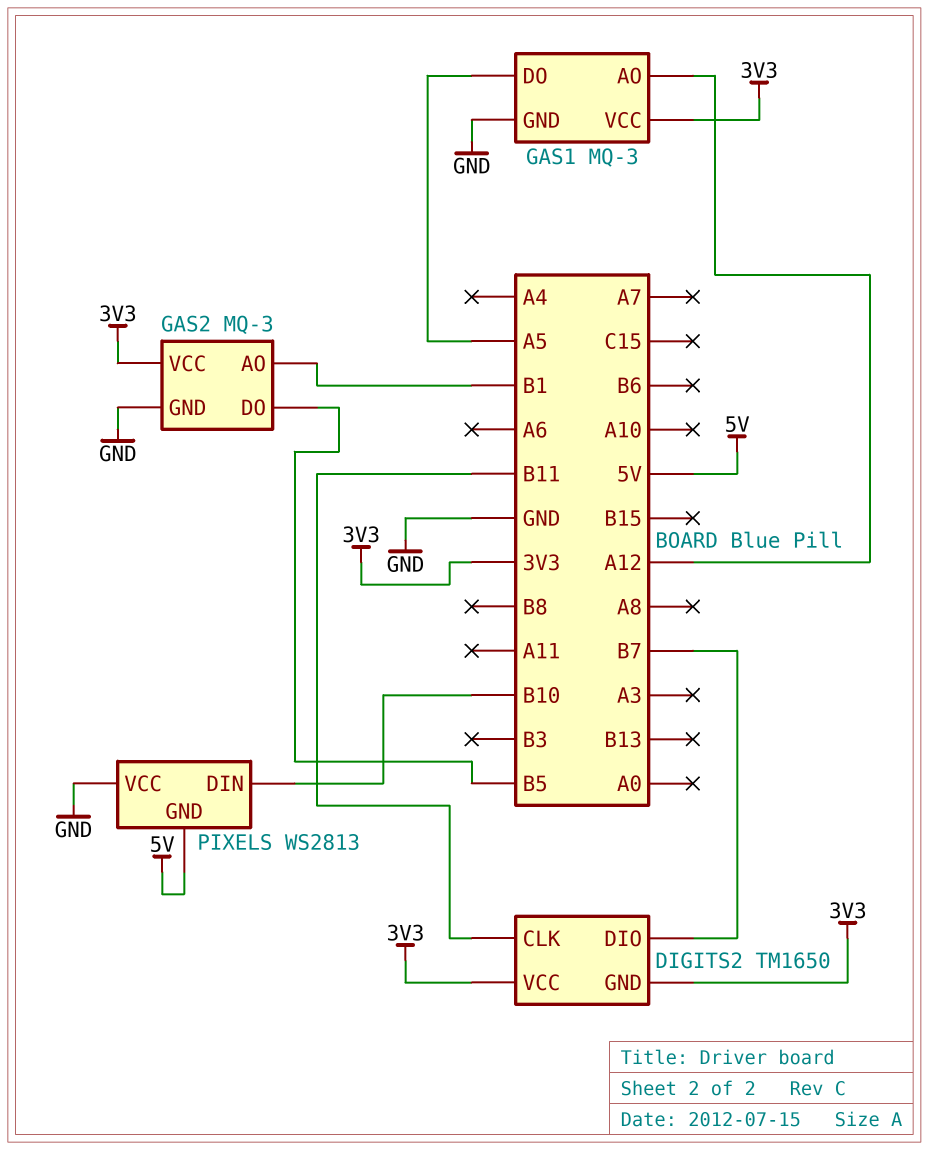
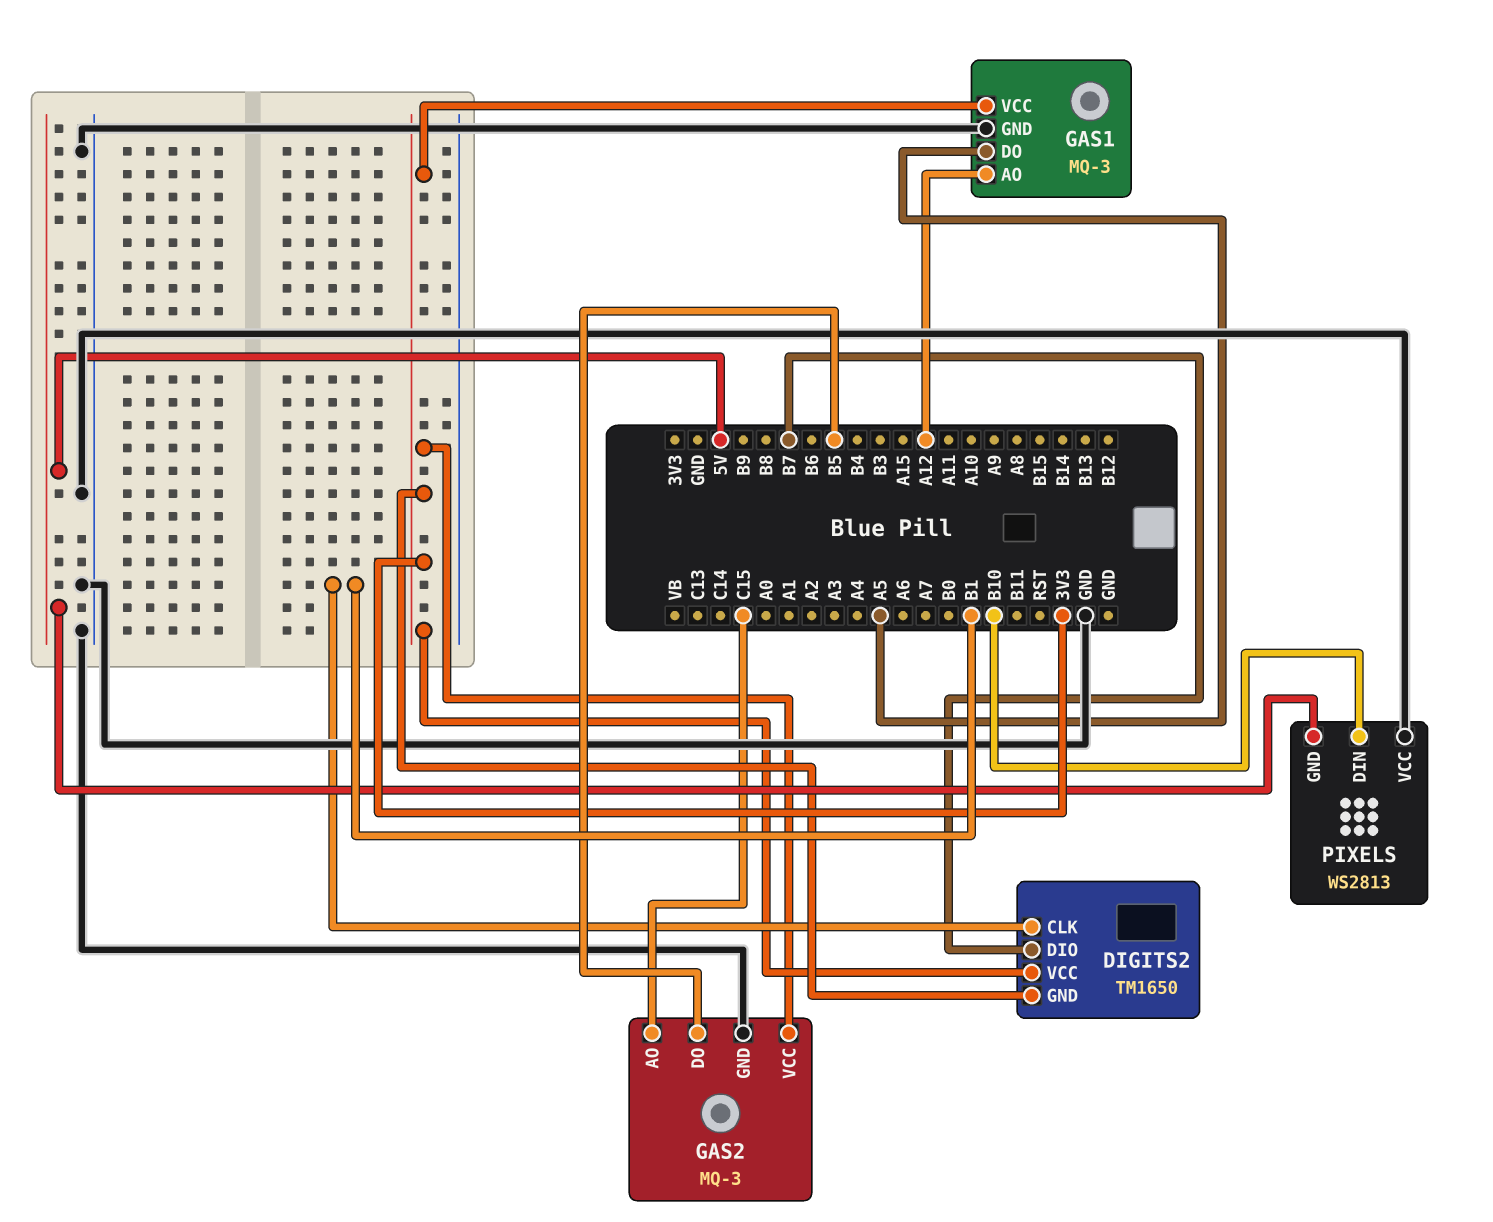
DIGITS2 pin CLK: B11 -> B1
GAS2 pin AO: B1 -> C15

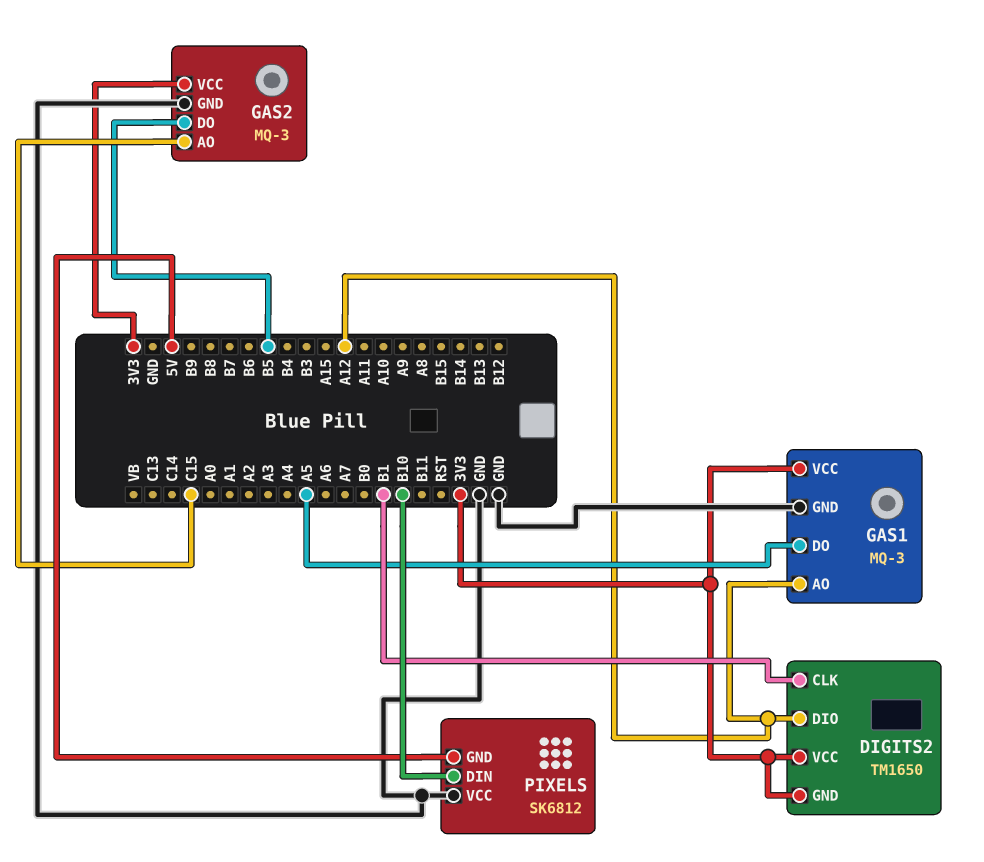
DIGITS2 pin DIO: B7 -> A12
PIXELS: WS2813 -> SK6812

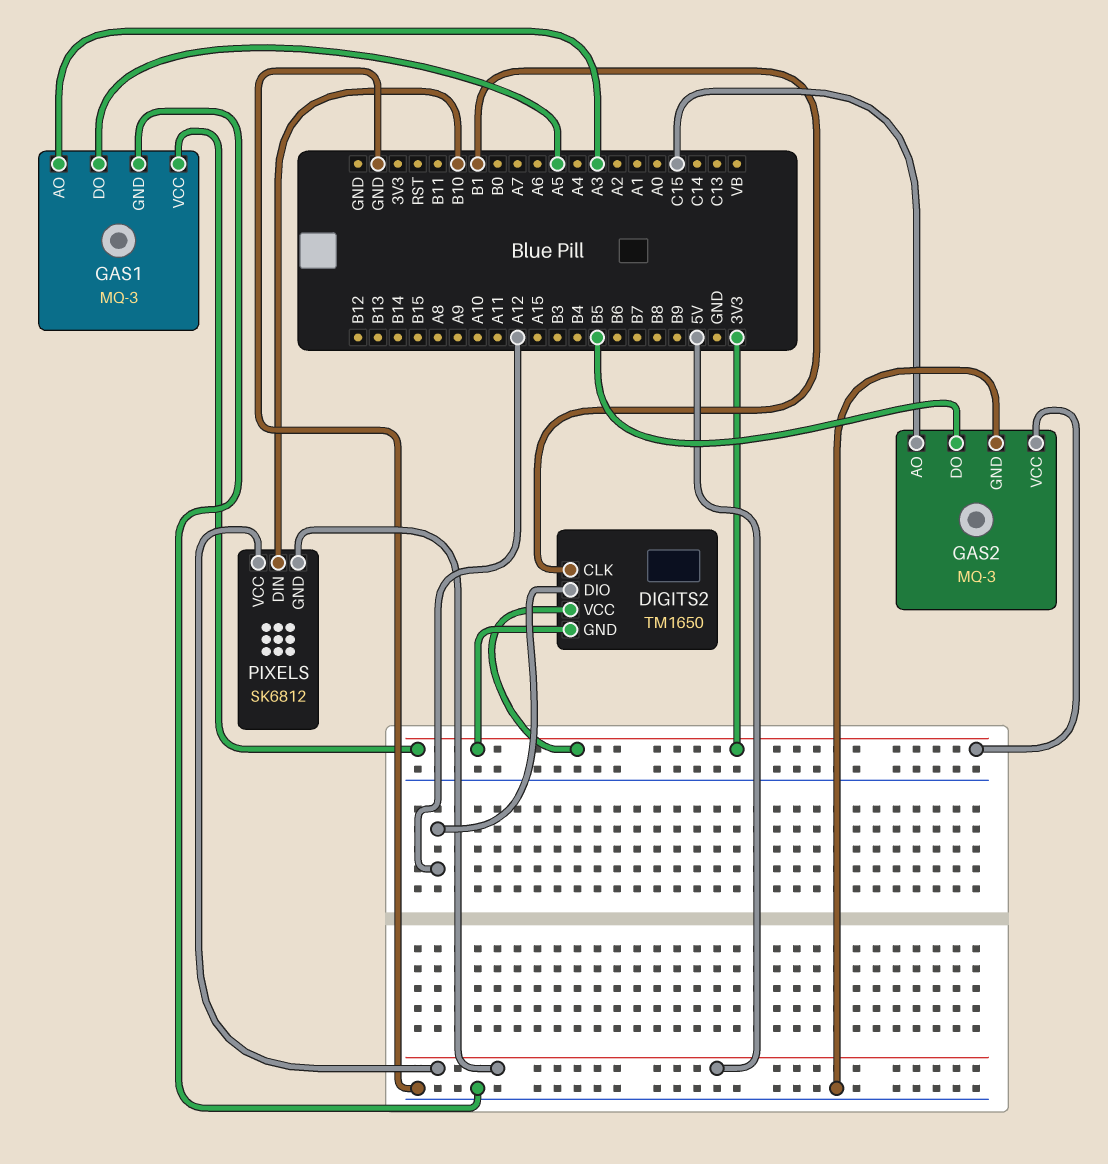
GAS1 pin AO: A12 -> A3
PIXELS pin VCC: GND -> 5V

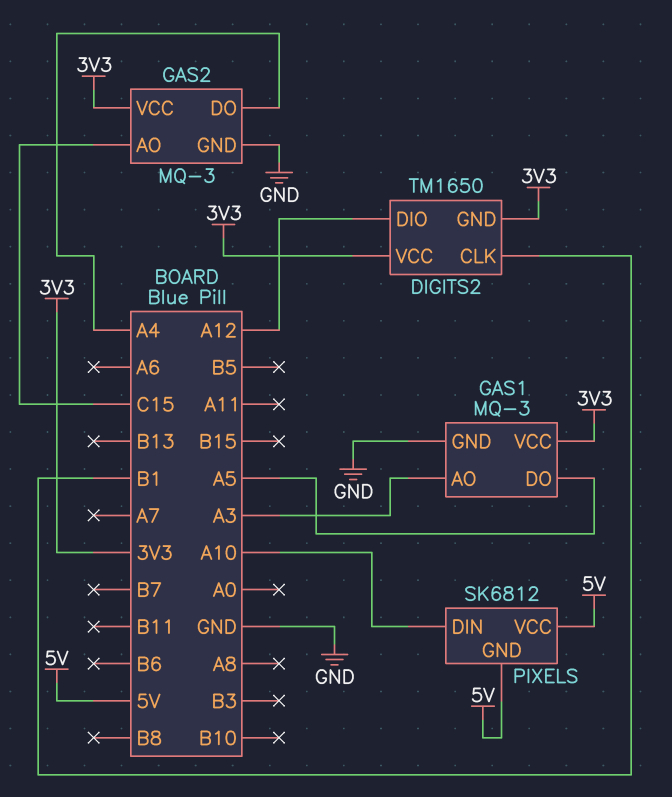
GAS2 pin DO: B5 -> A4
PIXELS pin DIN: B10 -> A10

